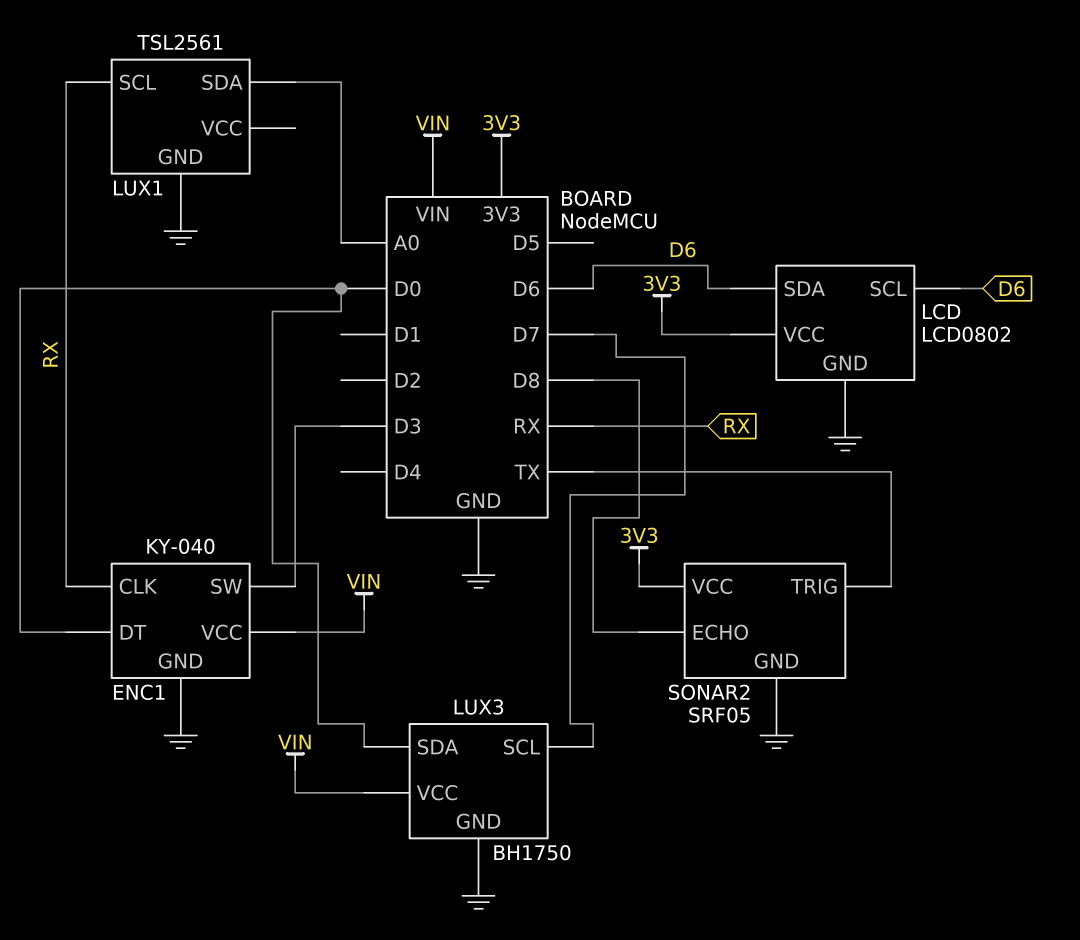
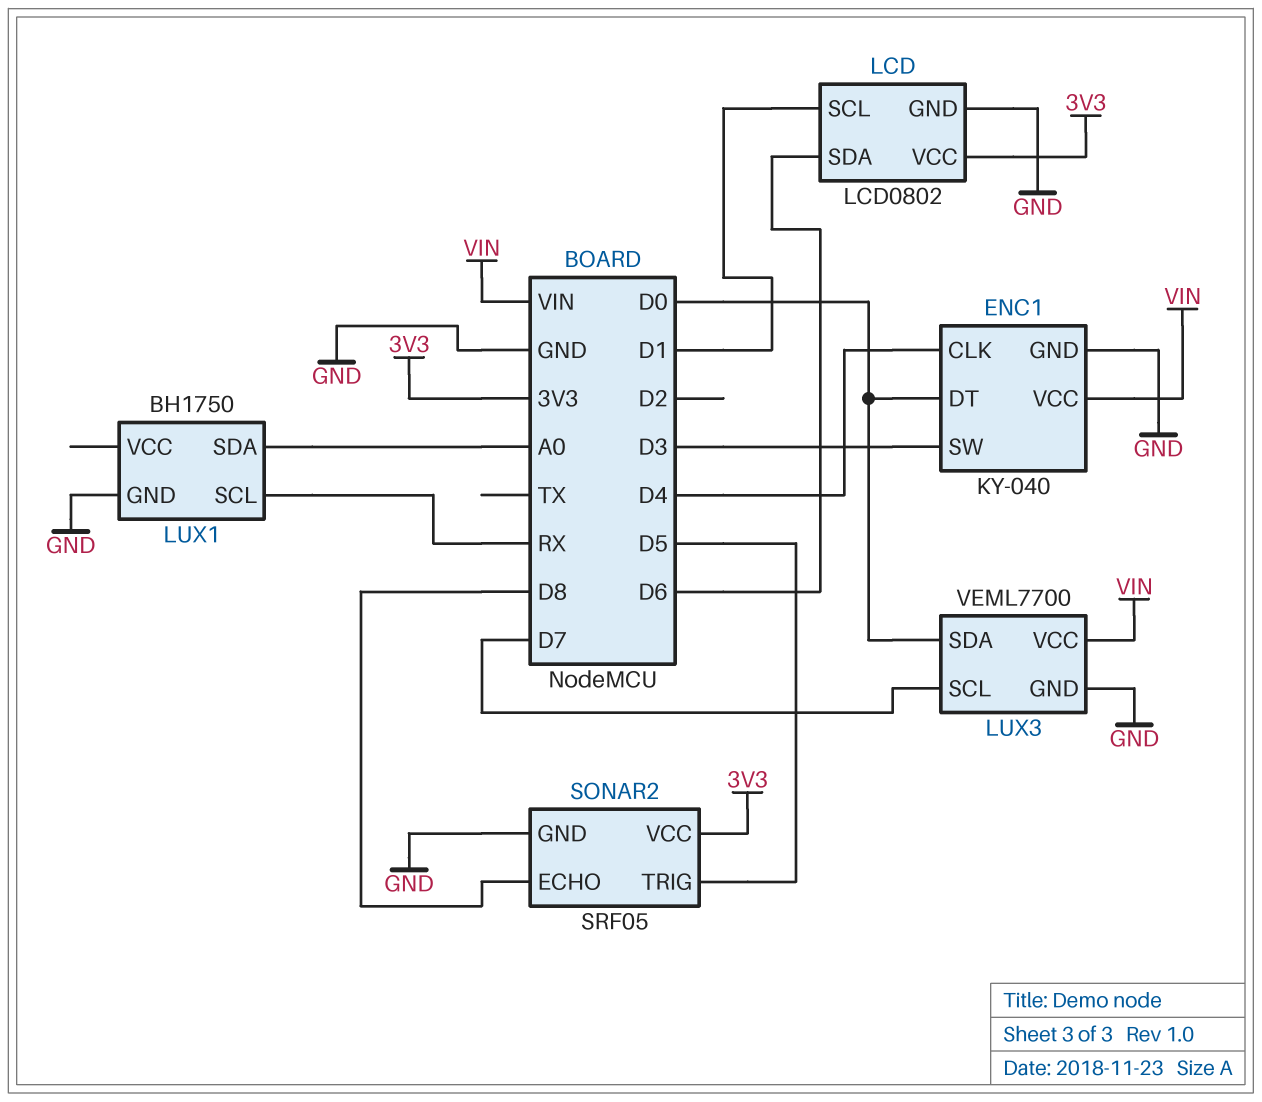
ENC1 pin CLK: RX -> D4
LCD pin SCL: D6 -> D1
LUX1: TSL2561 -> BH1750
LUX3: BH1750 -> VEML7700
SONAR2 pin TRIG: TX -> D5

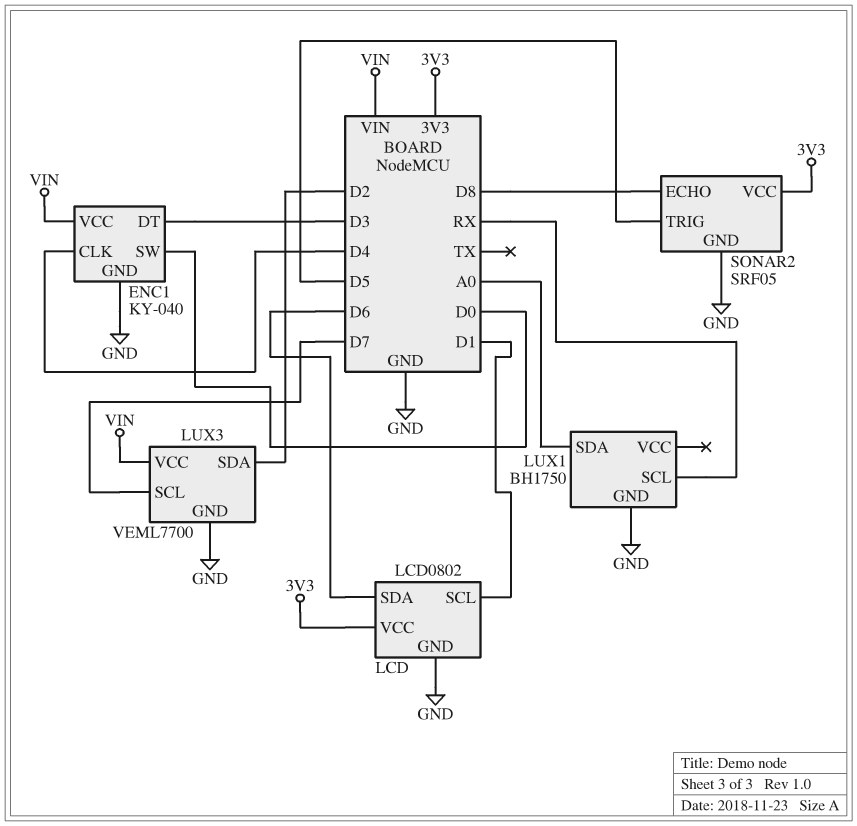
ENC1 pin DT: D0 -> D3
ENC1 pin SW: D3 -> D0
LUX3 pin SDA: D0 -> D2

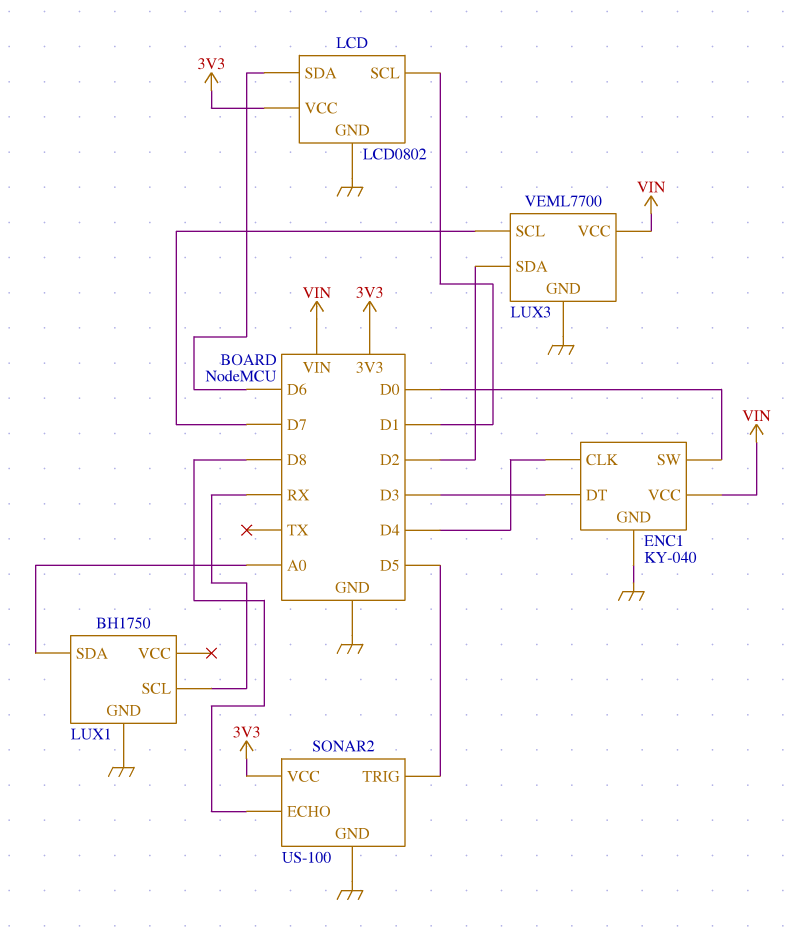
SONAR2: SRF05 -> US-100

